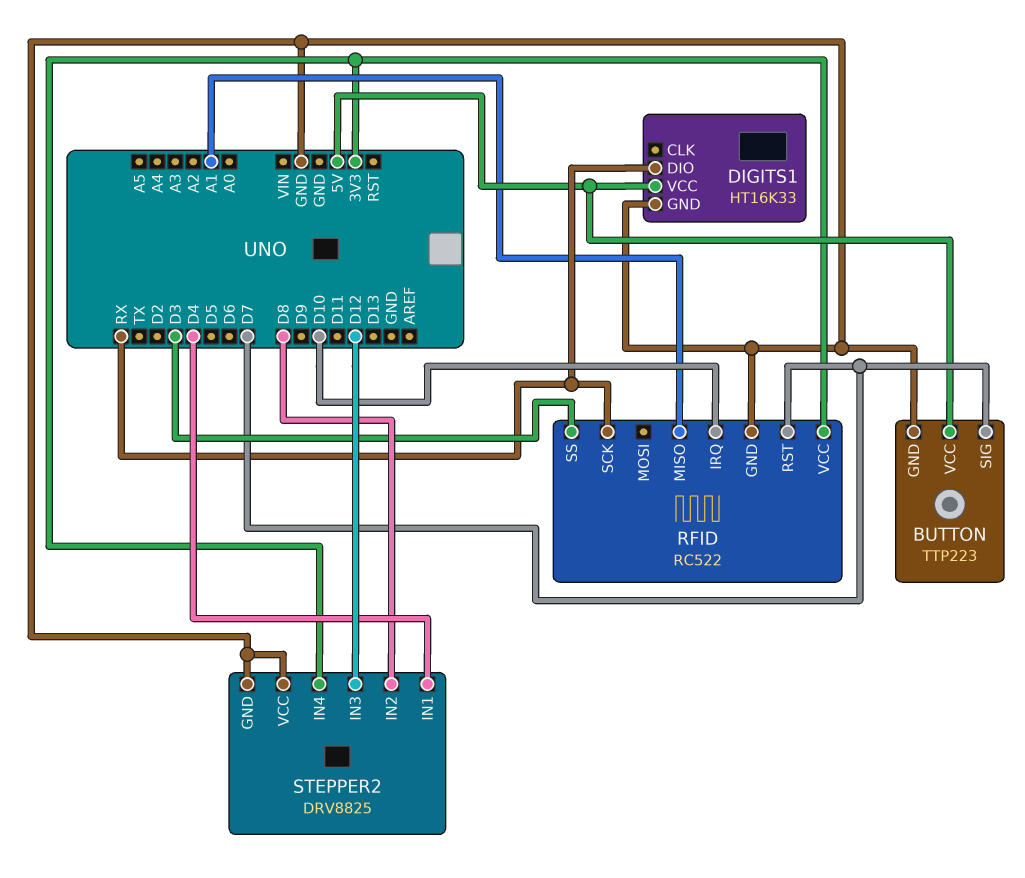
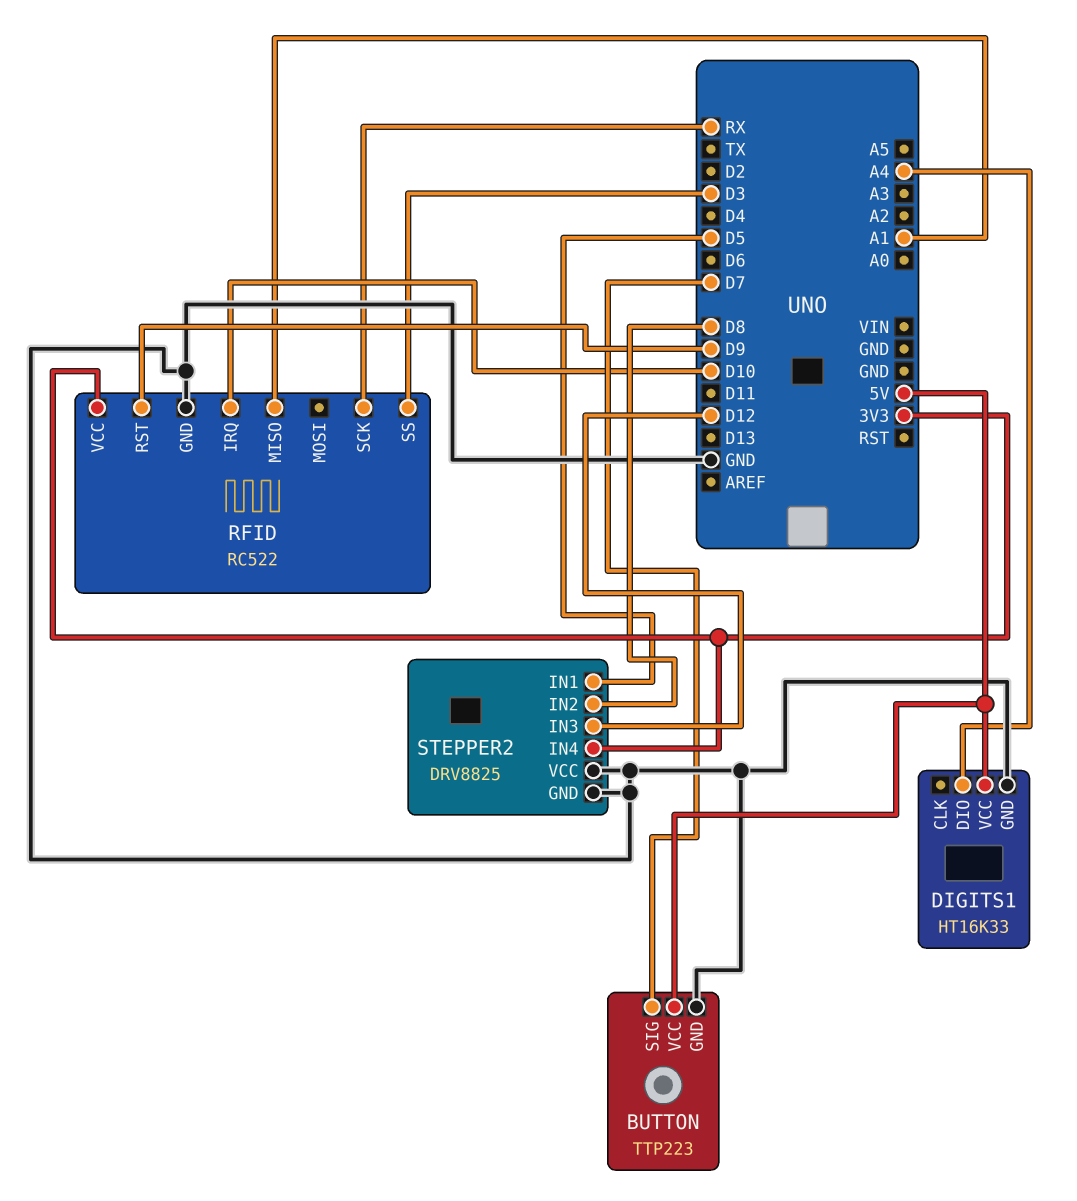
DIGITS1 pin DIO: RX -> A4
RFID pin RST: D7 -> D9
STEPPER2 pin IN1: D4 -> D5

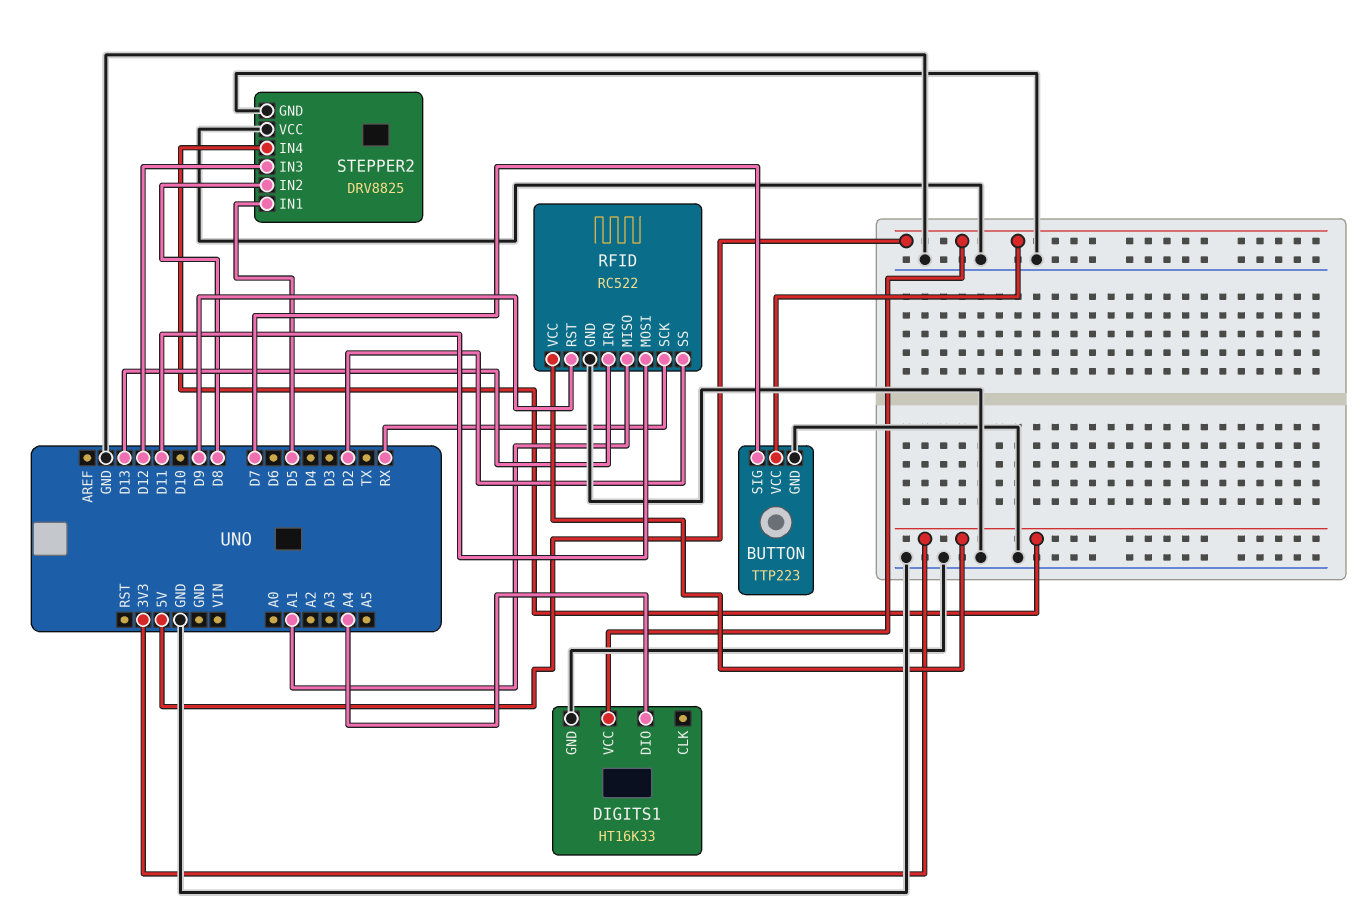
RFID pin IRQ: D10 -> D13
RFID pin MOSI: none -> D11
RFID pin SS: D3 -> D2

